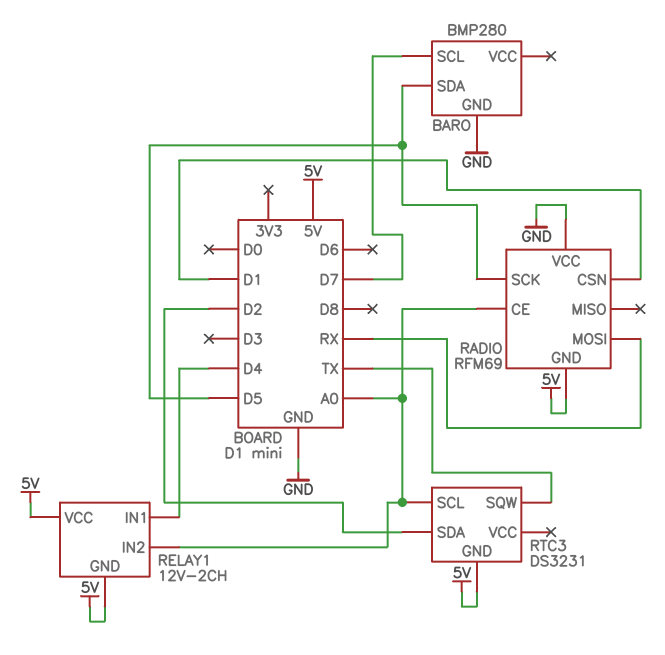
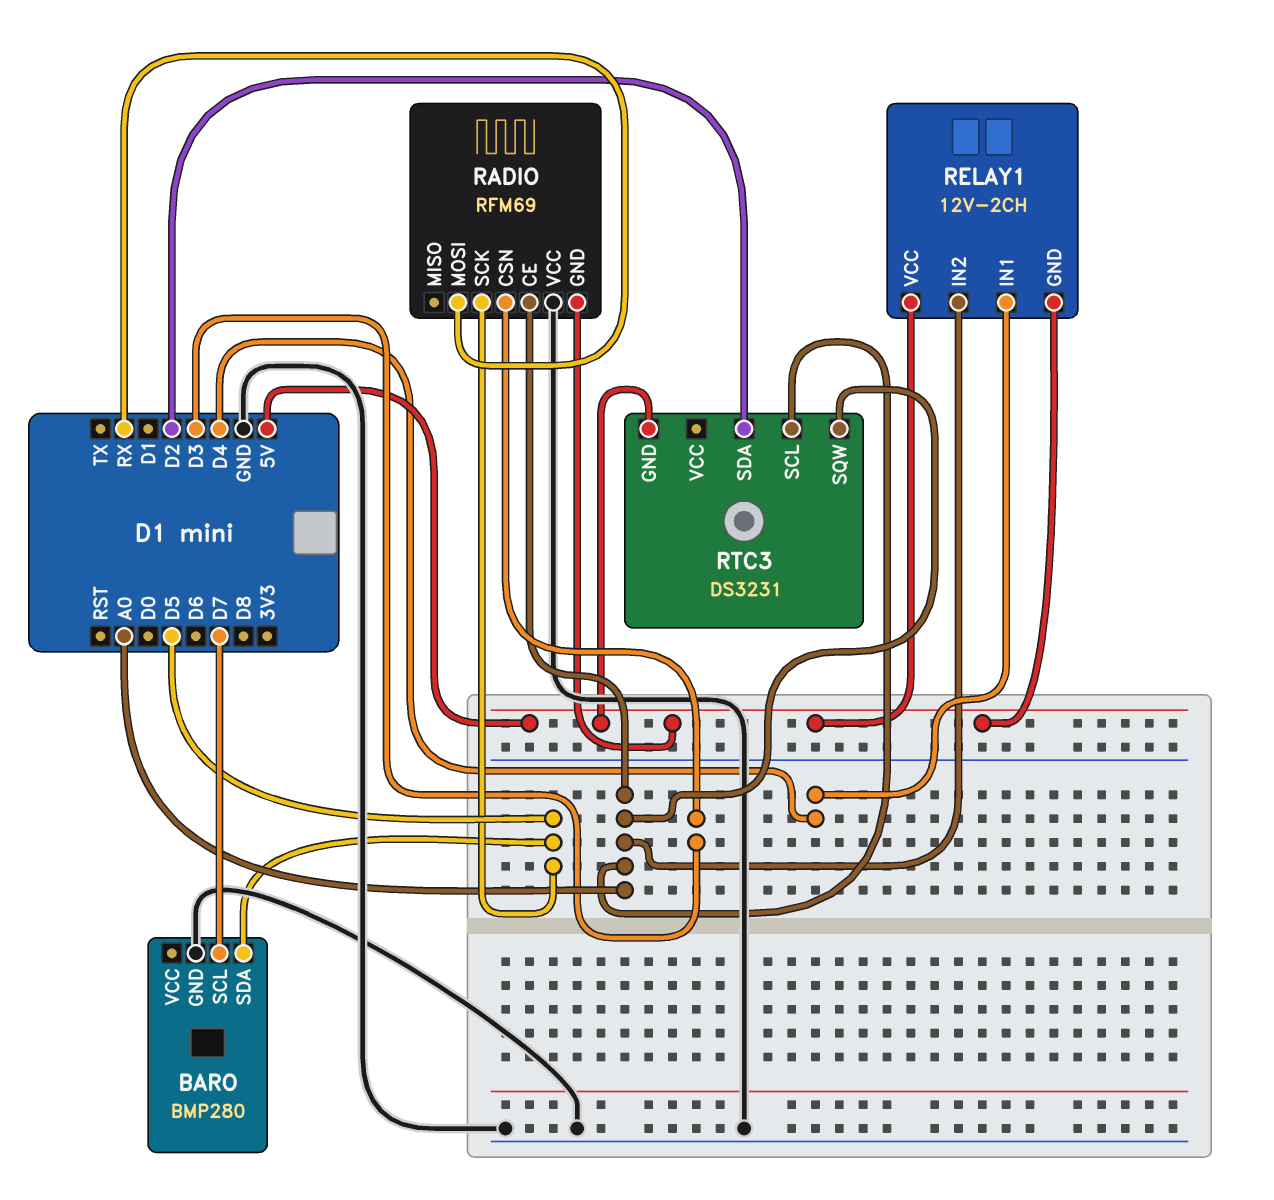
RADIO pin CSN: D1 -> D3
RTC3 pin SQW: TX -> A0

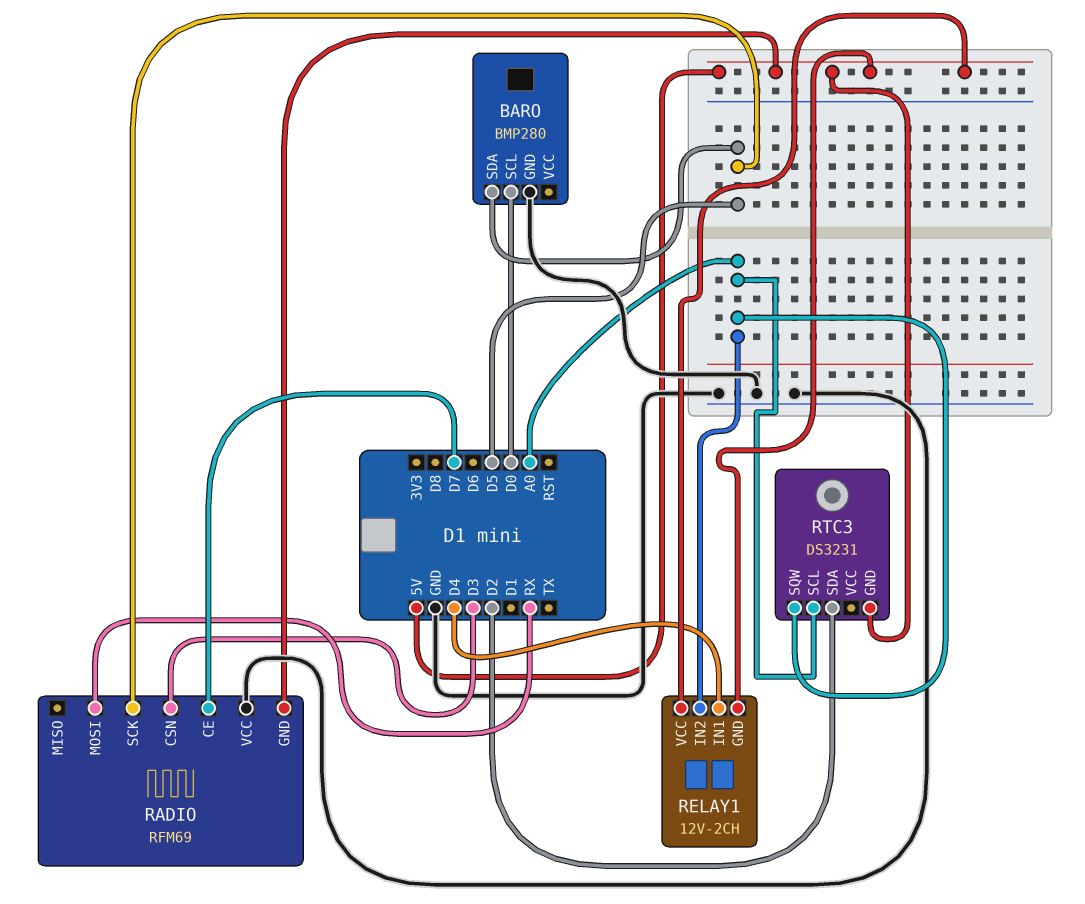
BARO pin SCL: D7 -> D0
RADIO pin CE: A0 -> D7

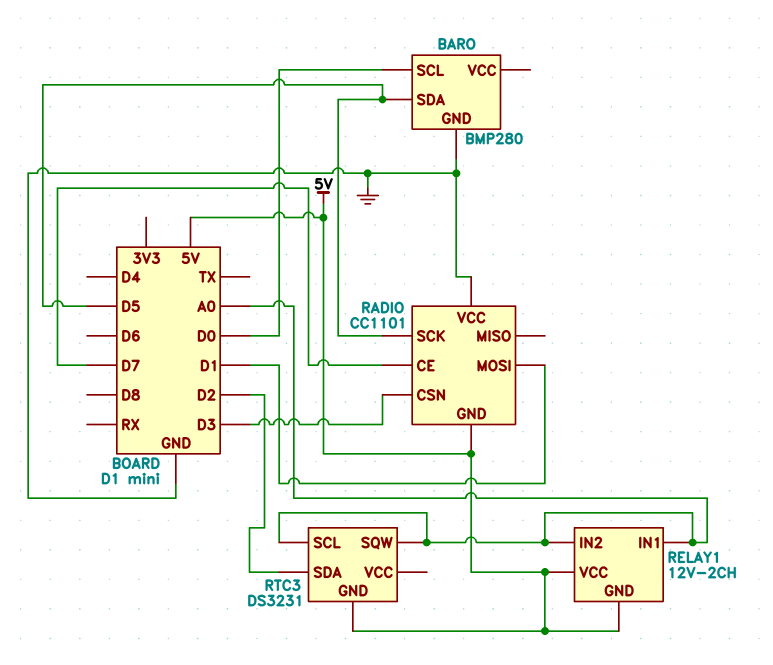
RADIO: RFM69 -> CC1101
RADIO pin MOSI: RX -> D1
RELAY1 pin IN1: D4 -> A0

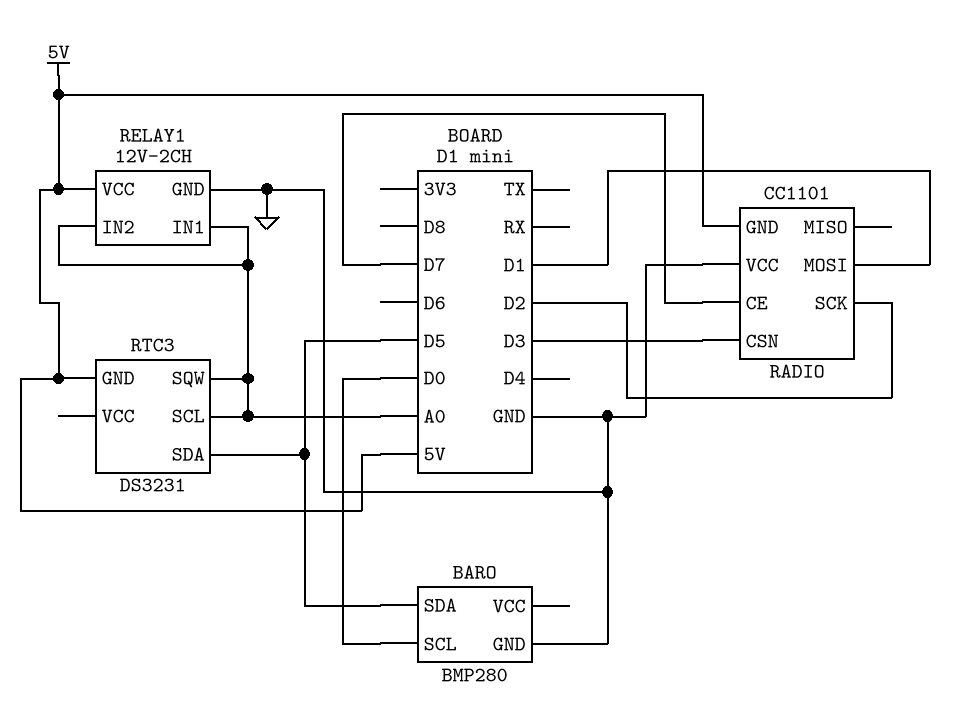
RADIO pin SCK: D5 -> D2
RELAY1 pin GND: 5V -> GND
RTC3 pin SDA: D2 -> D5

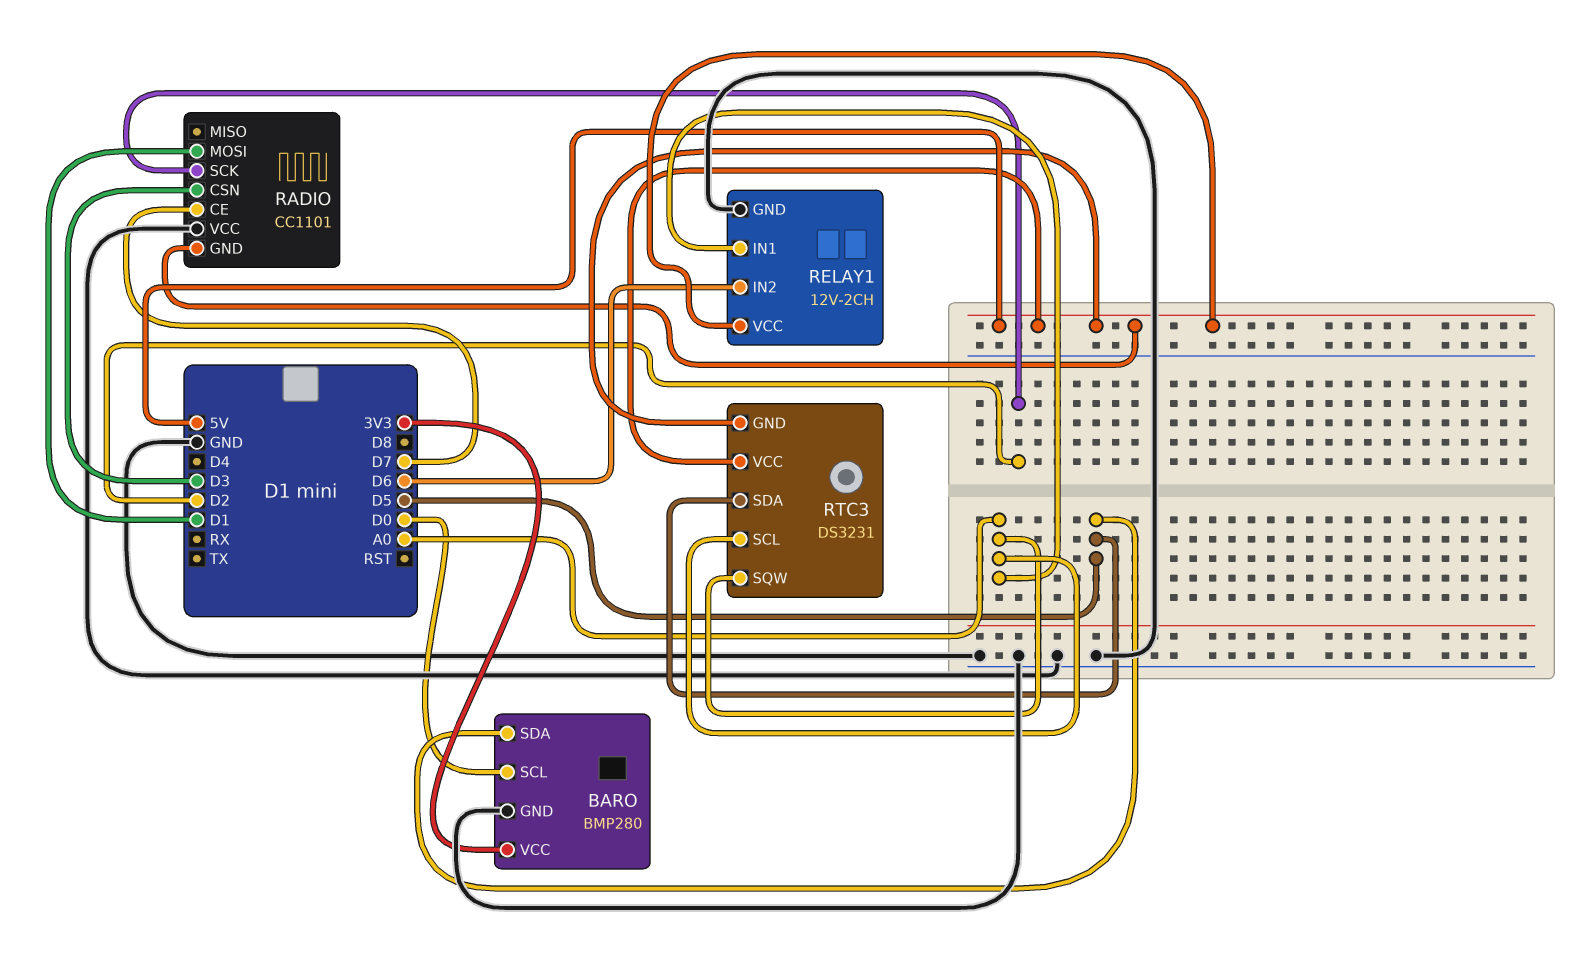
BARO pin VCC: none -> 3V3
RELAY1 pin IN2: A0 -> D6
RTC3 pin VCC: none -> 5V

